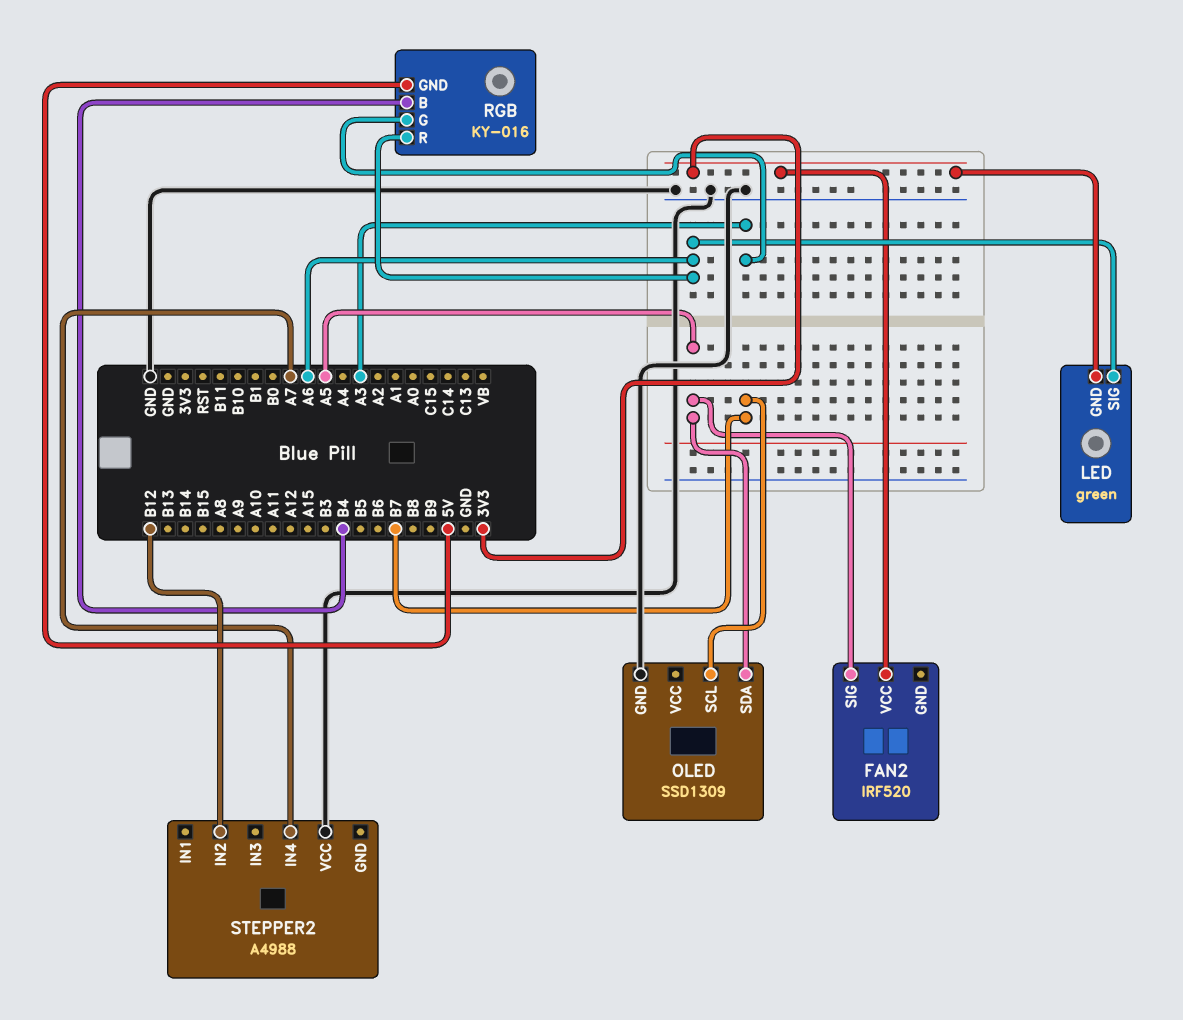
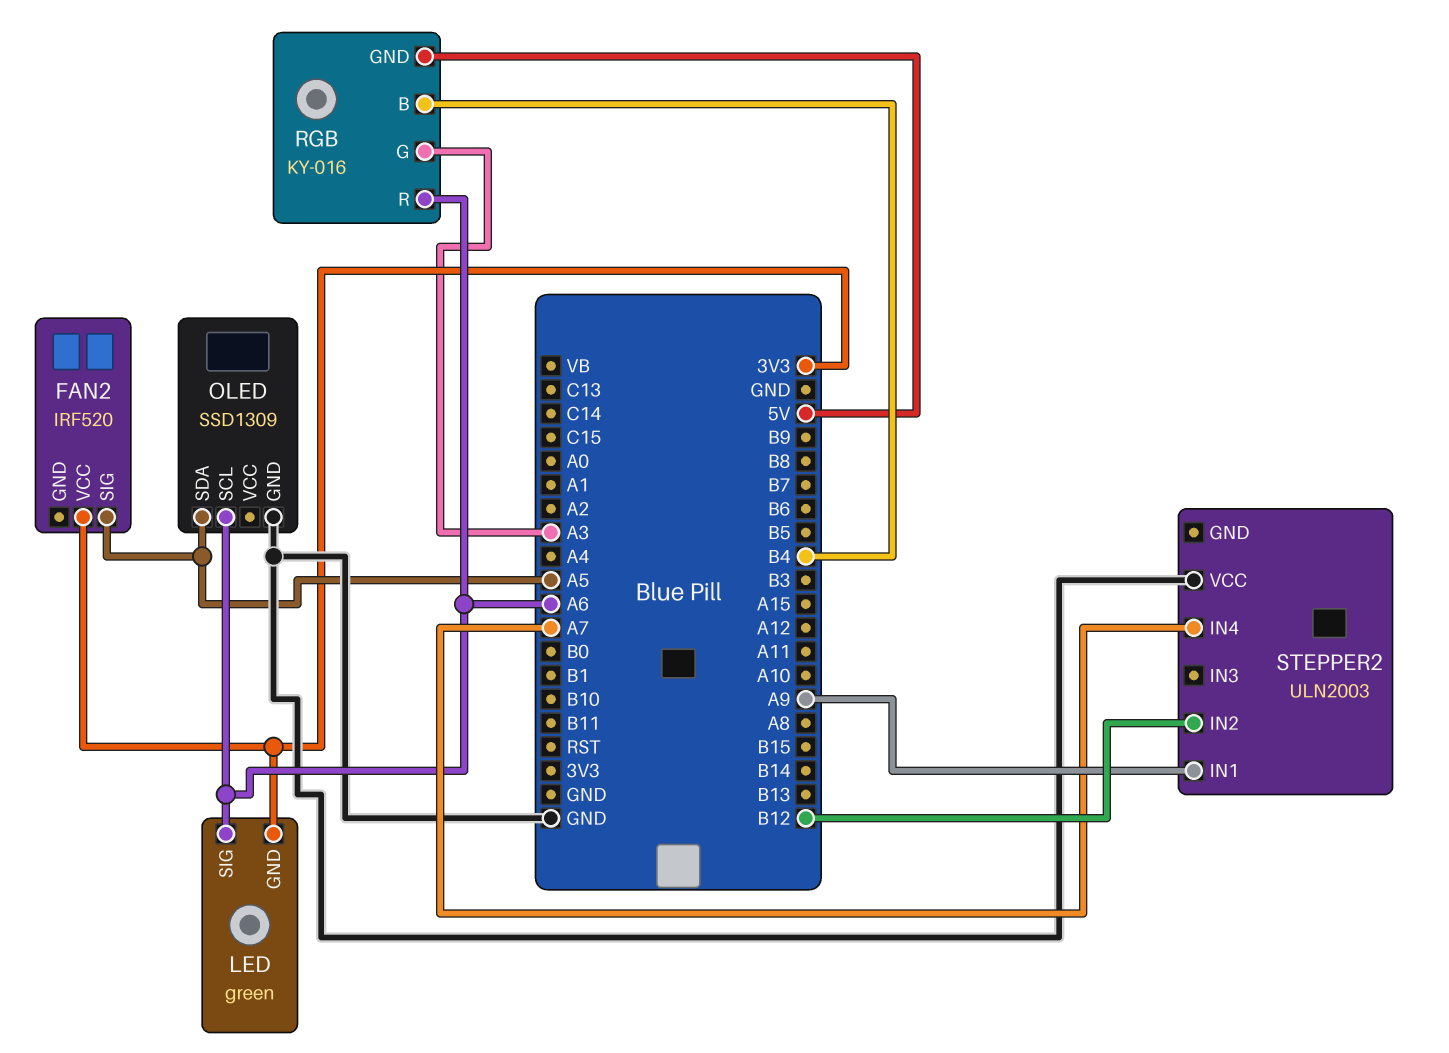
OLED pin SCL: B7 -> A6
STEPPER2: A4988 -> ULN2003
STEPPER2 pin IN1: none -> A9

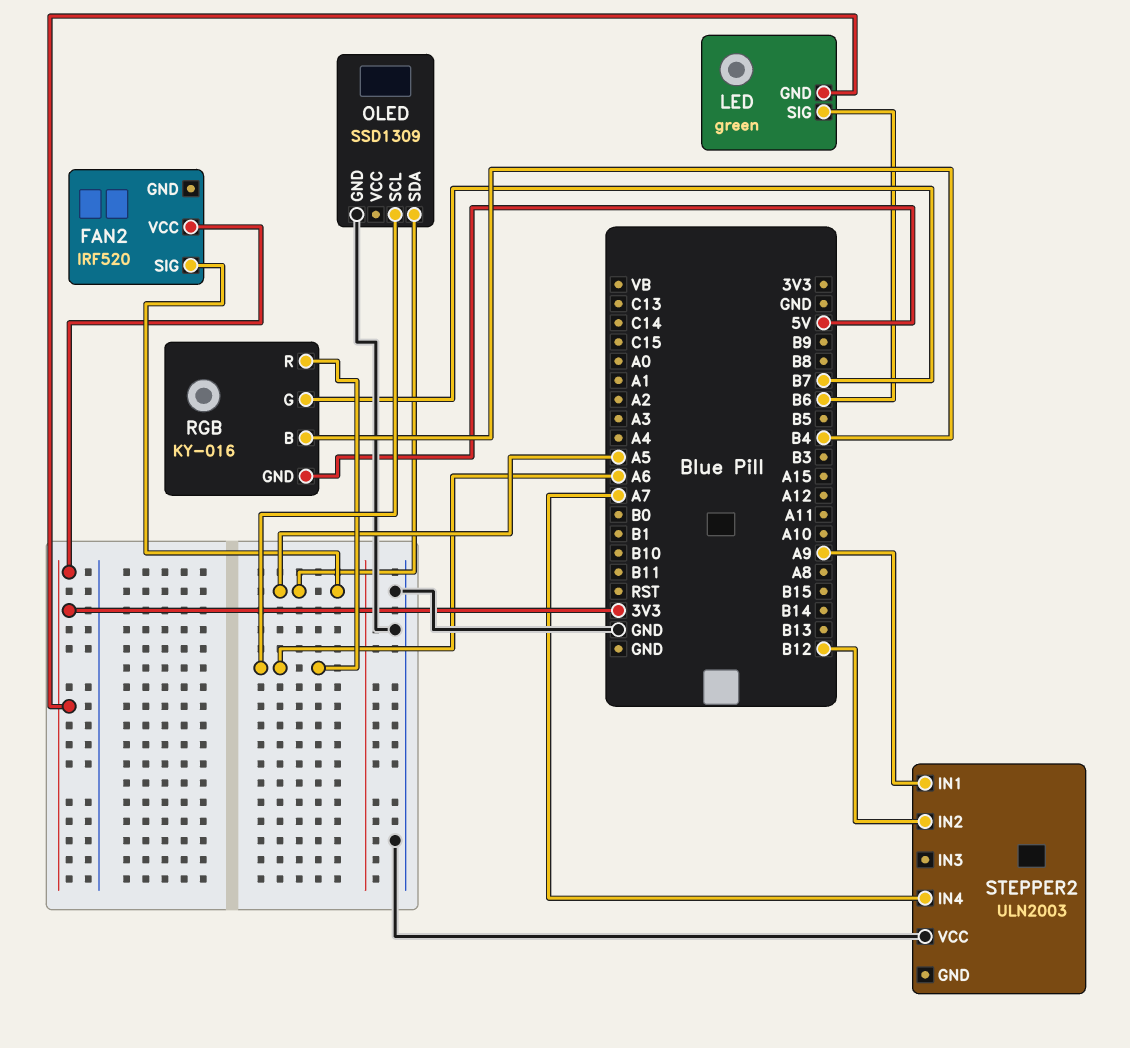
LED pin SIG: A6 -> B6
RGB pin G: A3 -> B7

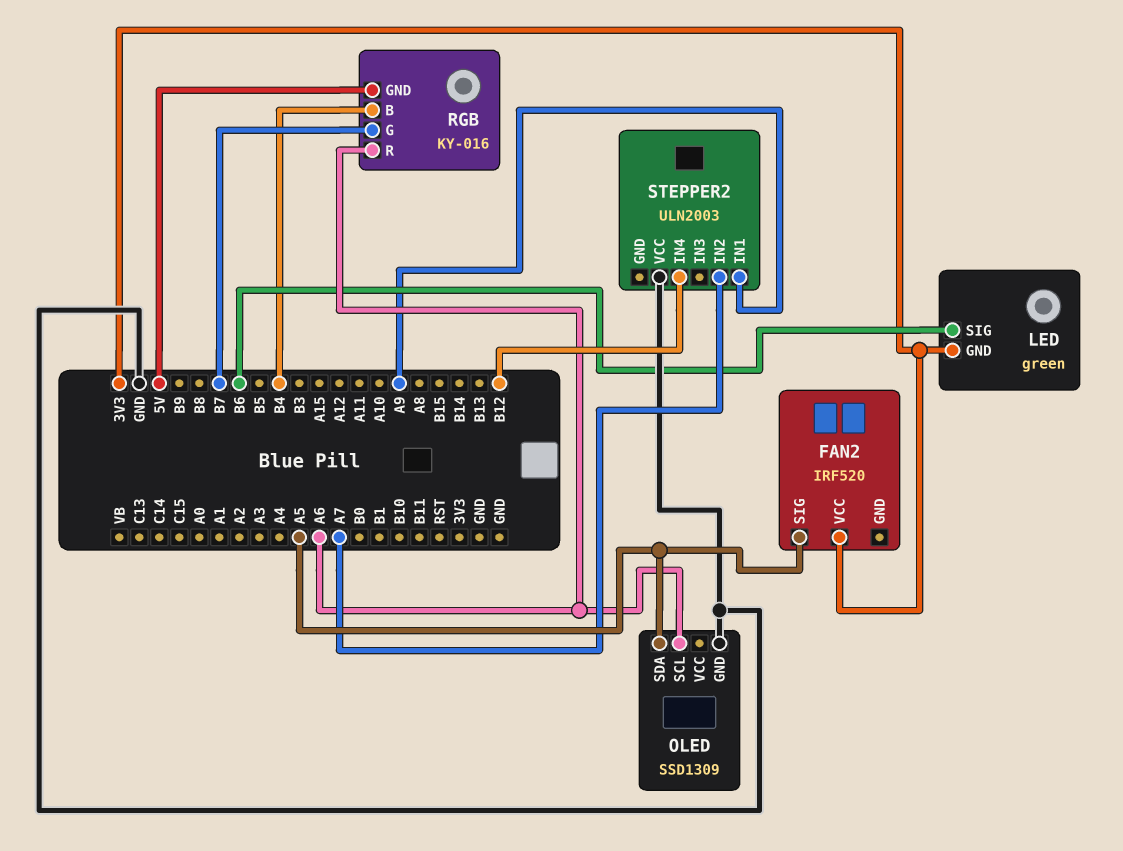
STEPPER2 pin IN2: B12 -> A7
STEPPER2 pin IN4: A7 -> B12

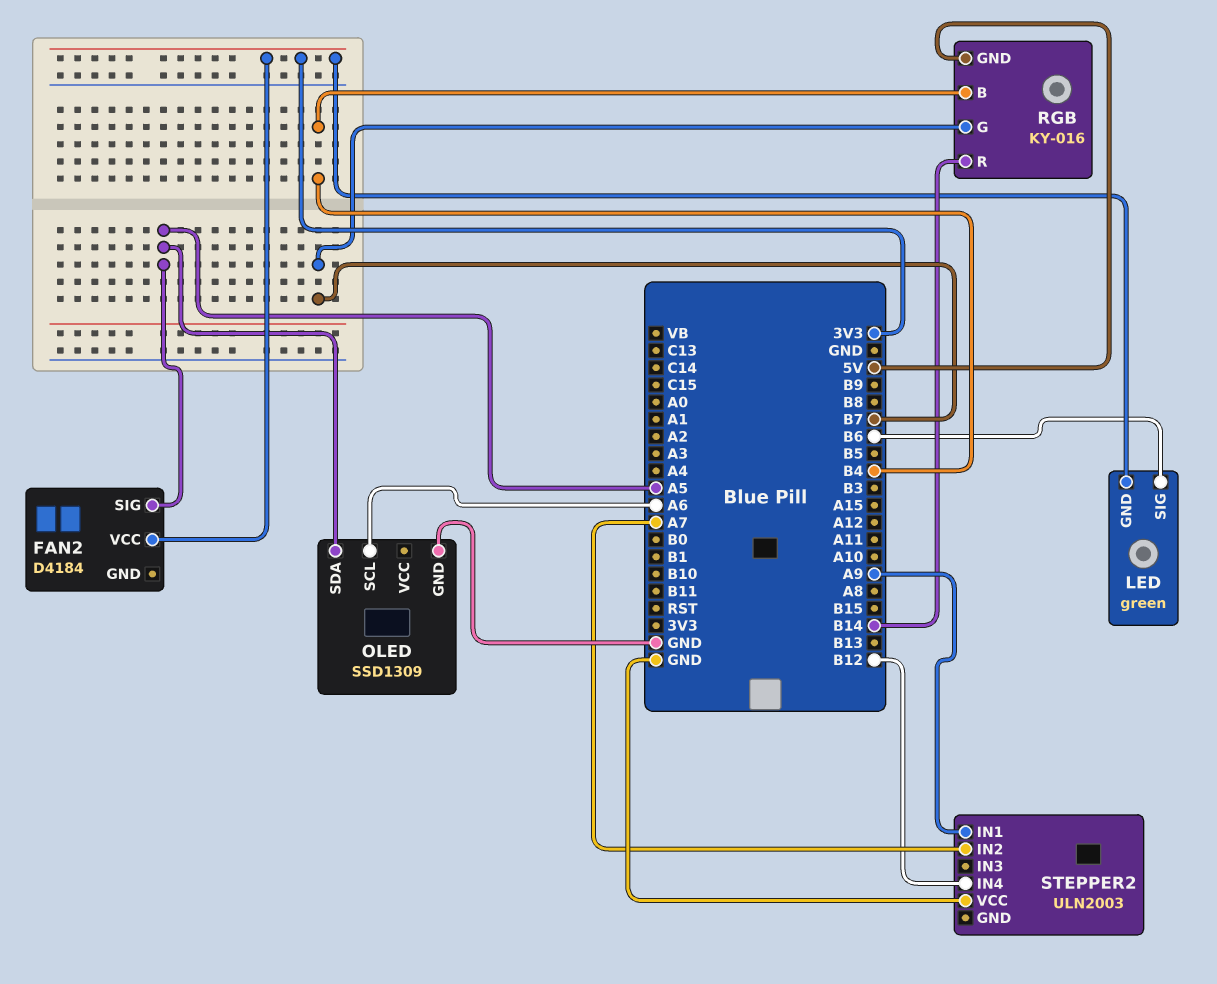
FAN2: IRF520 -> D4184
RGB pin R: A6 -> B14

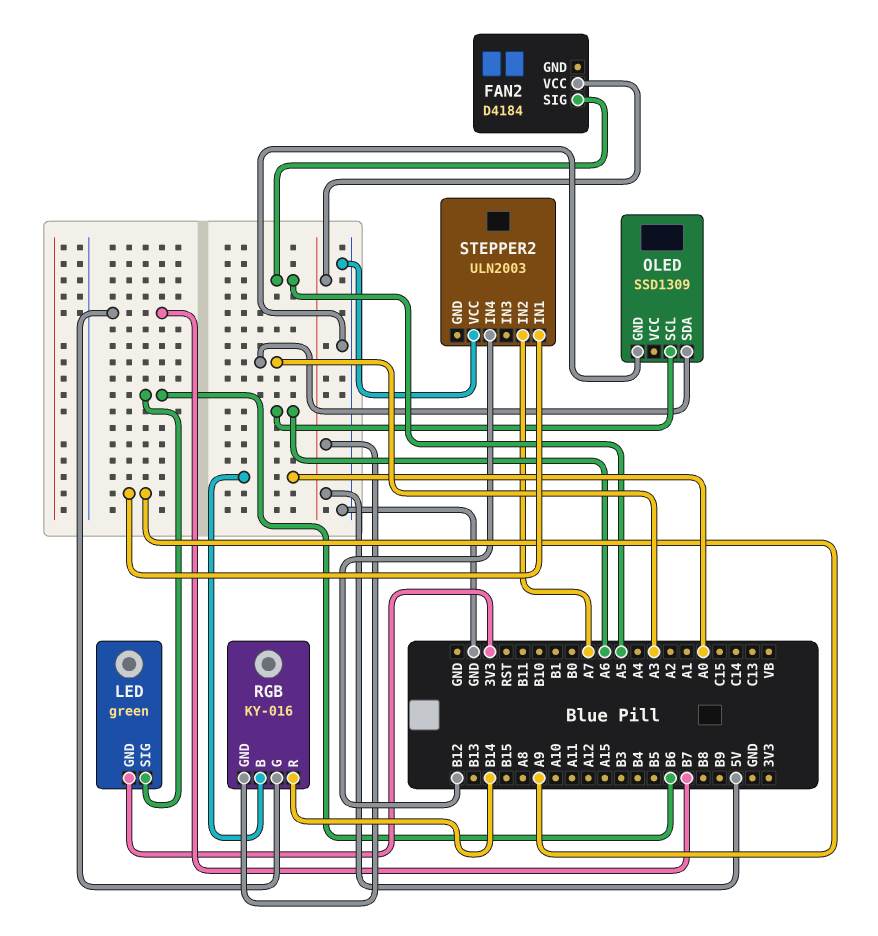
FAN2 pin VCC: 3V3 -> 5V
OLED pin SDA: A5 -> A3
RGB pin B: B4 -> A0

